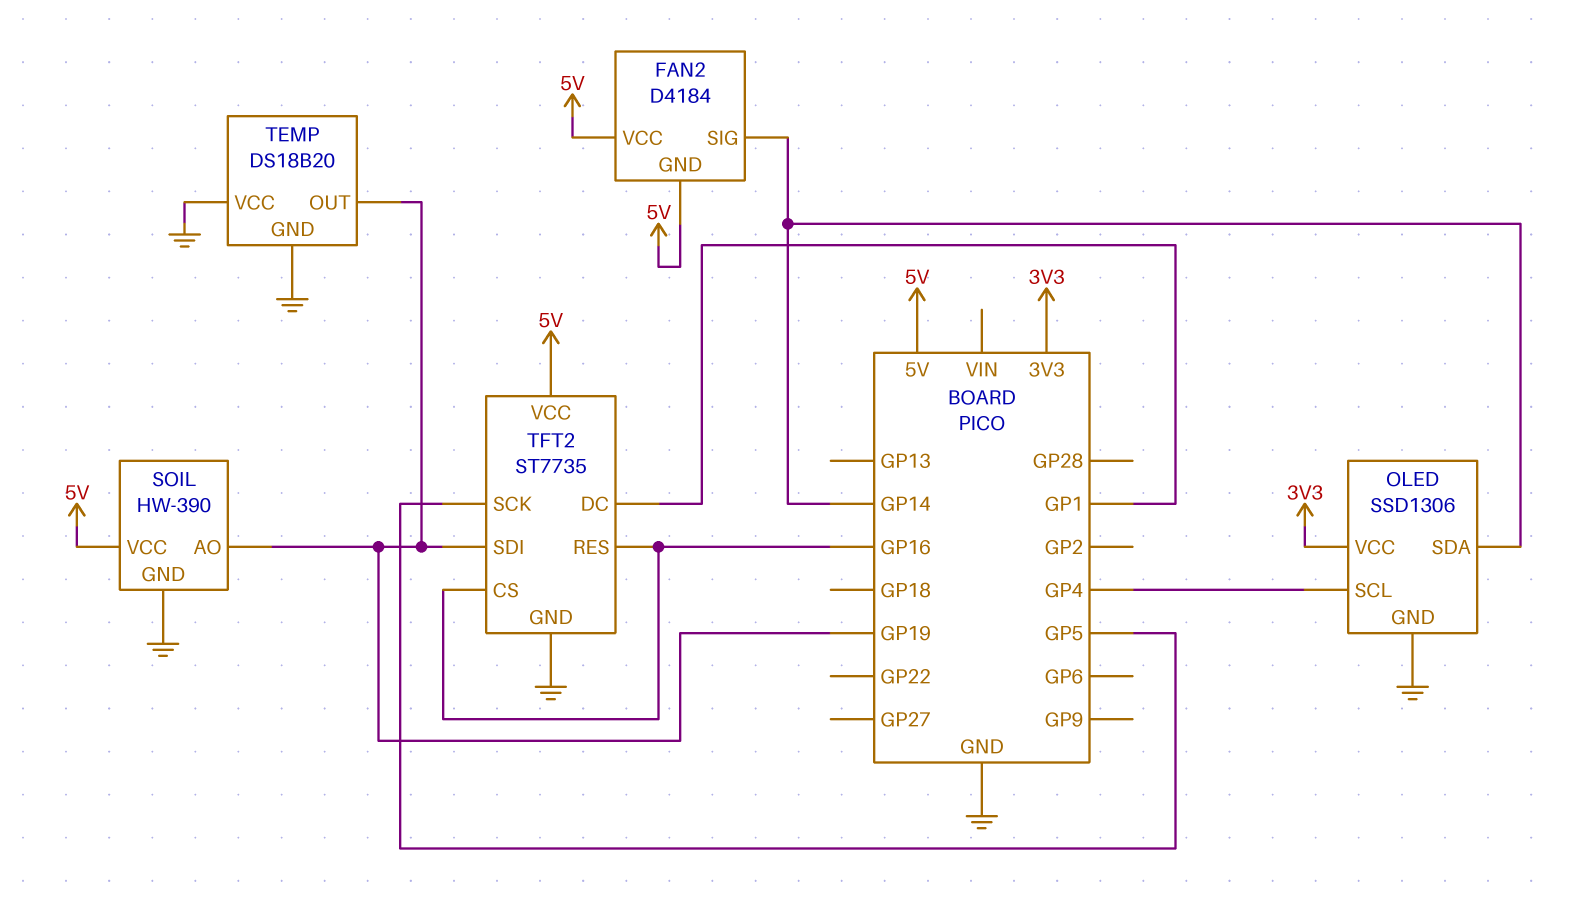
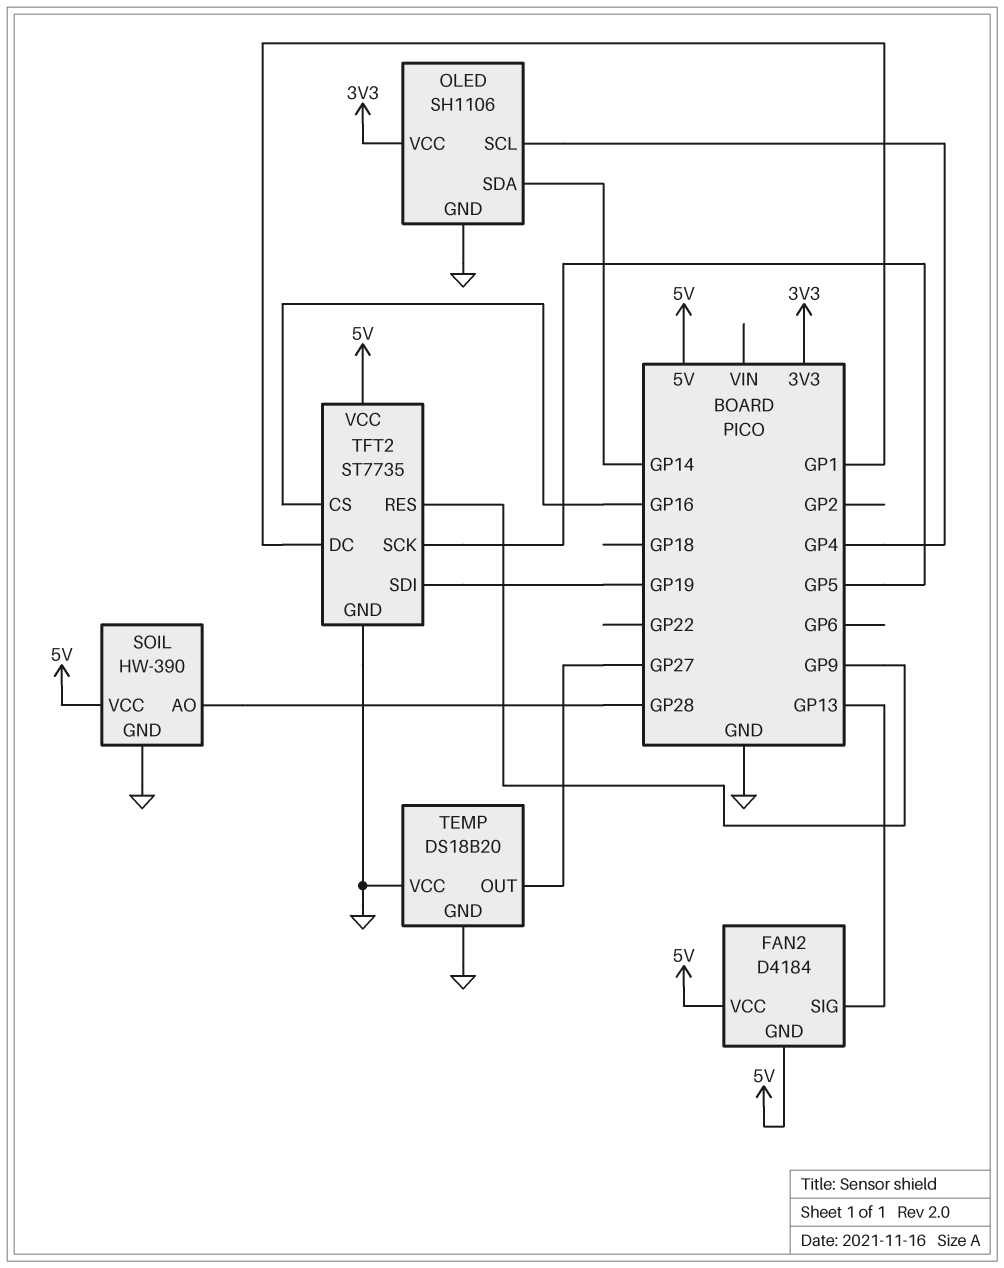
FAN2 pin SIG: GP14 -> GP13
OLED: SSD1306 -> SH1106
SOIL pin AO: GP19 -> GP28
TEMP pin OUT: GP19 -> GP27
TFT2 pin RES: GP16 -> GP9

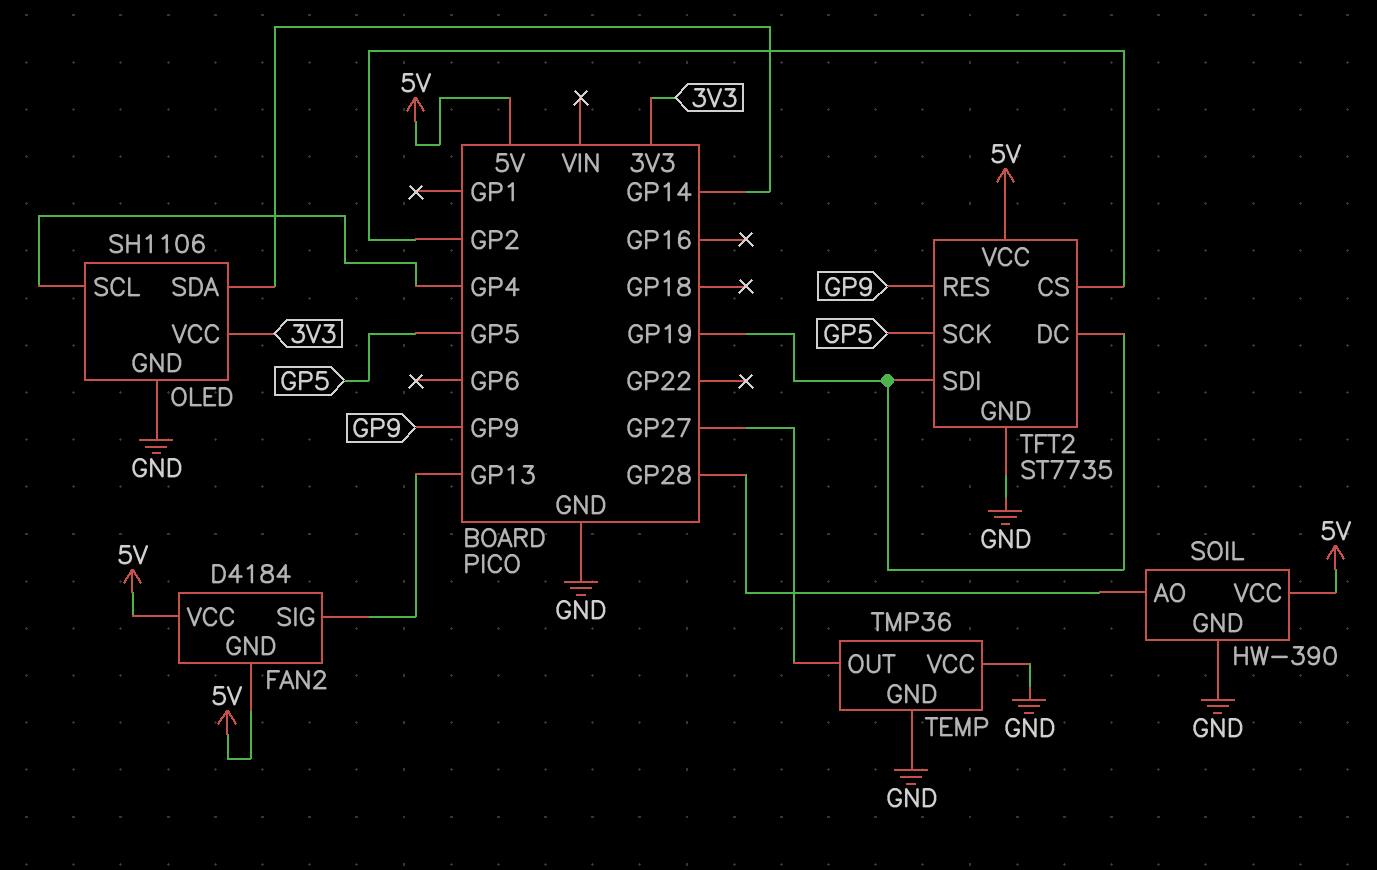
TEMP: DS18B20 -> TMP36
TFT2 pin CS: GP16 -> GP2
TFT2 pin DC: GP1 -> GP19

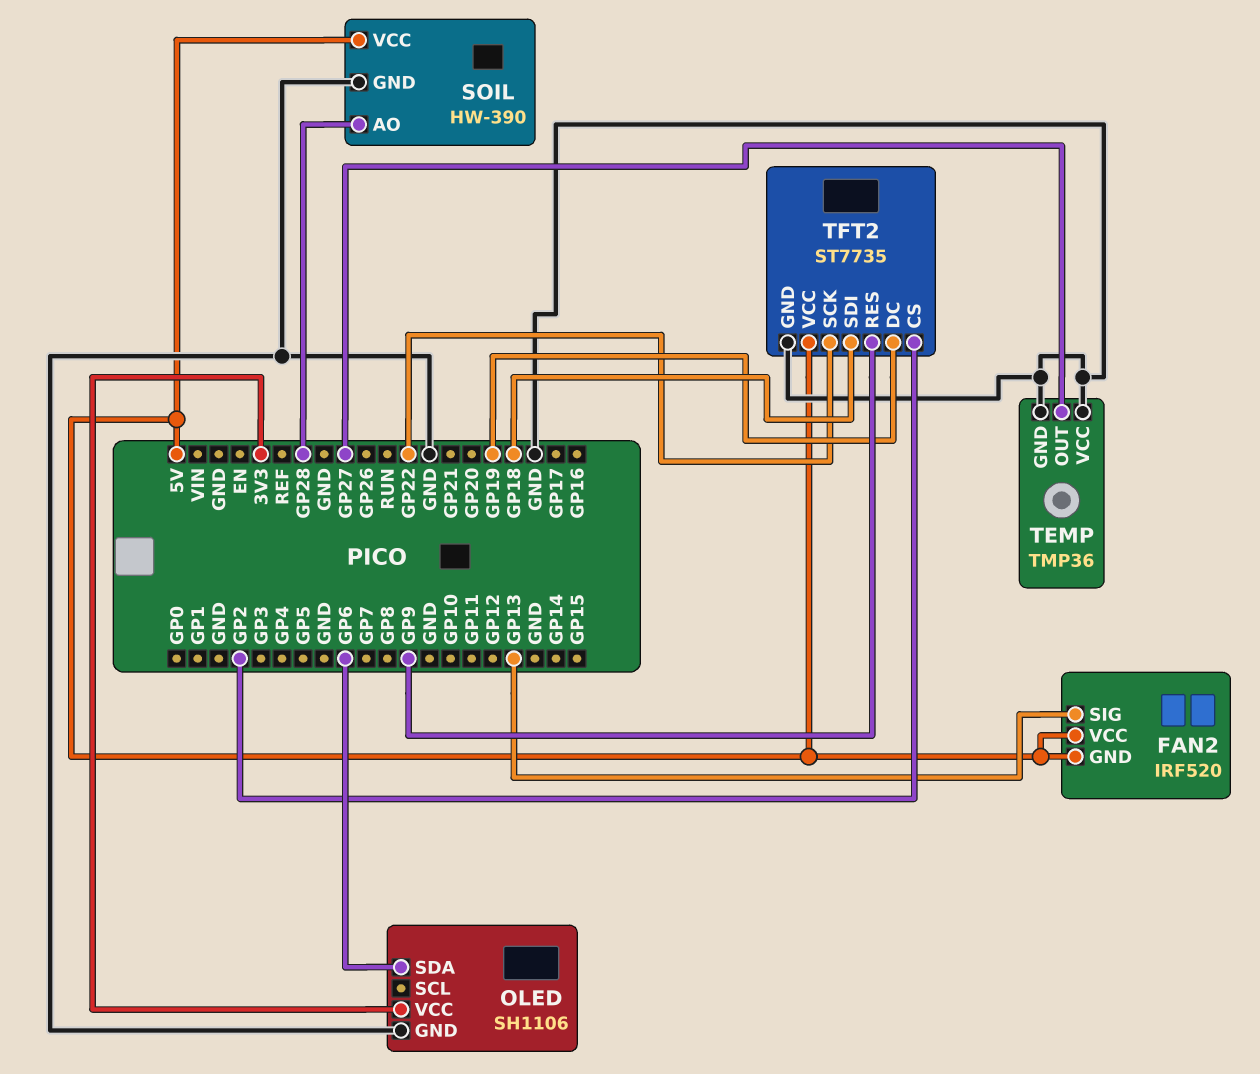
FAN2: D4184 -> IRF520
OLED pin SCL: GP4 -> none
OLED pin SDA: GP14 -> GP6
TFT2 pin SCK: GP5 -> GP22
TFT2 pin SDI: GP19 -> GP18

